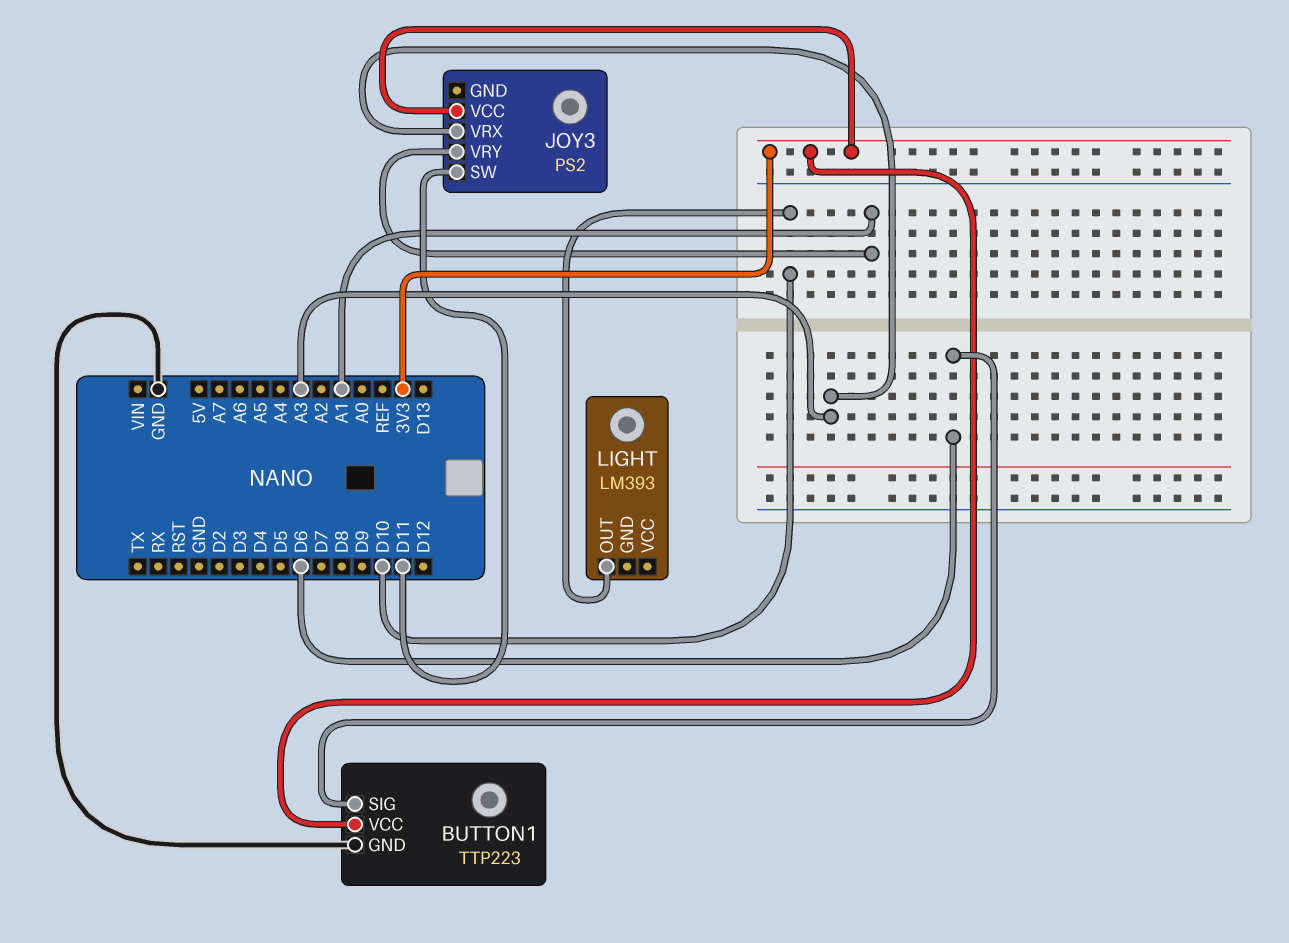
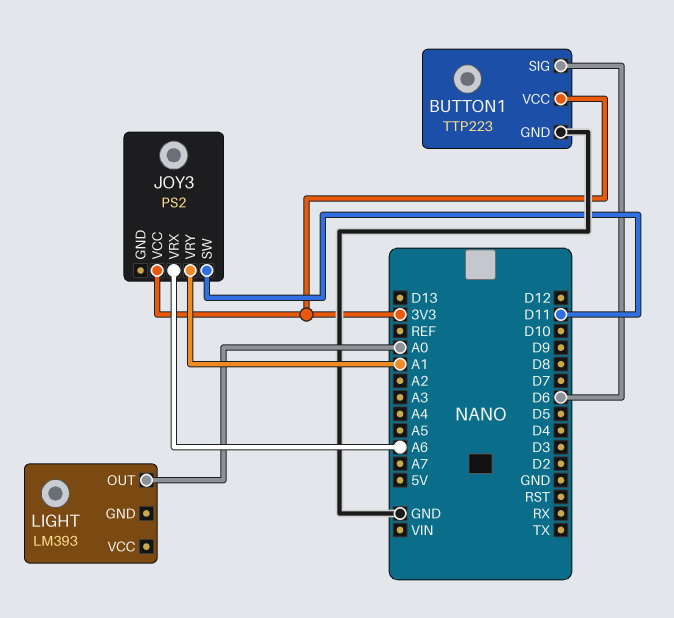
JOY3 pin VRX: A3 -> A6
LIGHT pin OUT: D10 -> A0

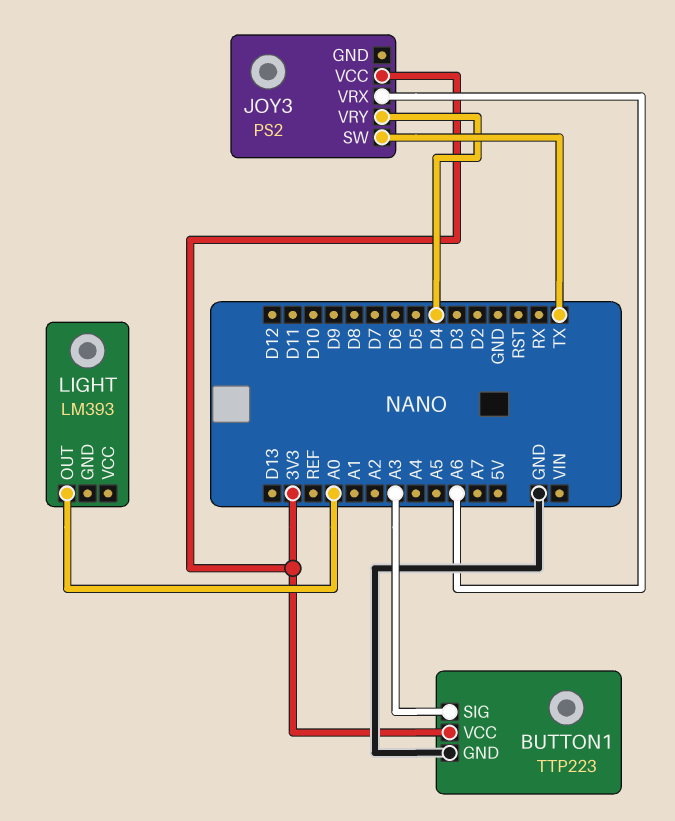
BUTTON1 pin SIG: D6 -> A3
JOY3 pin SW: D11 -> TX
JOY3 pin VRY: A1 -> D4

